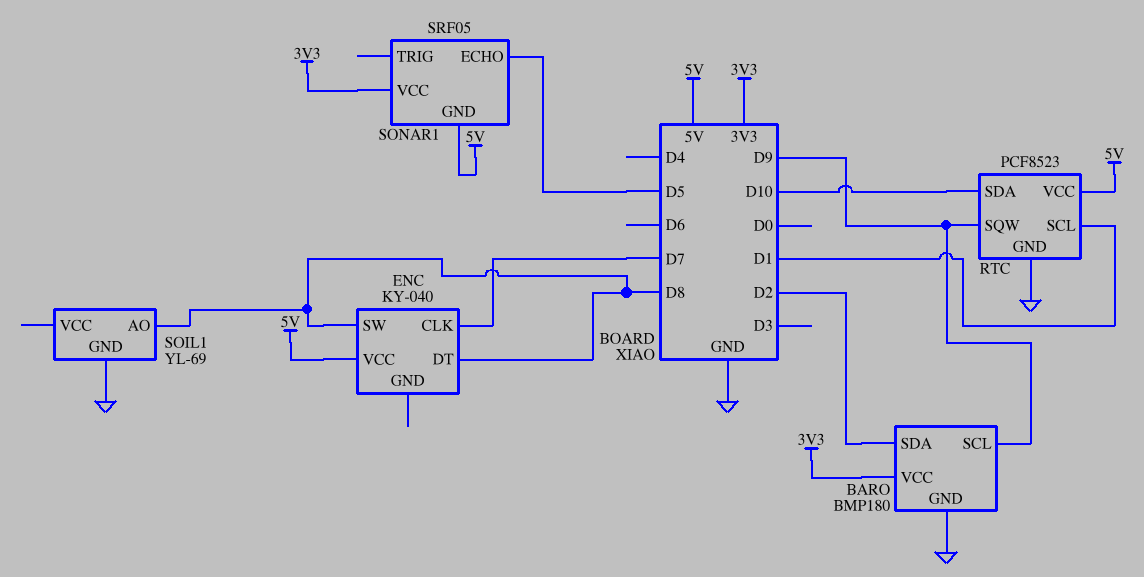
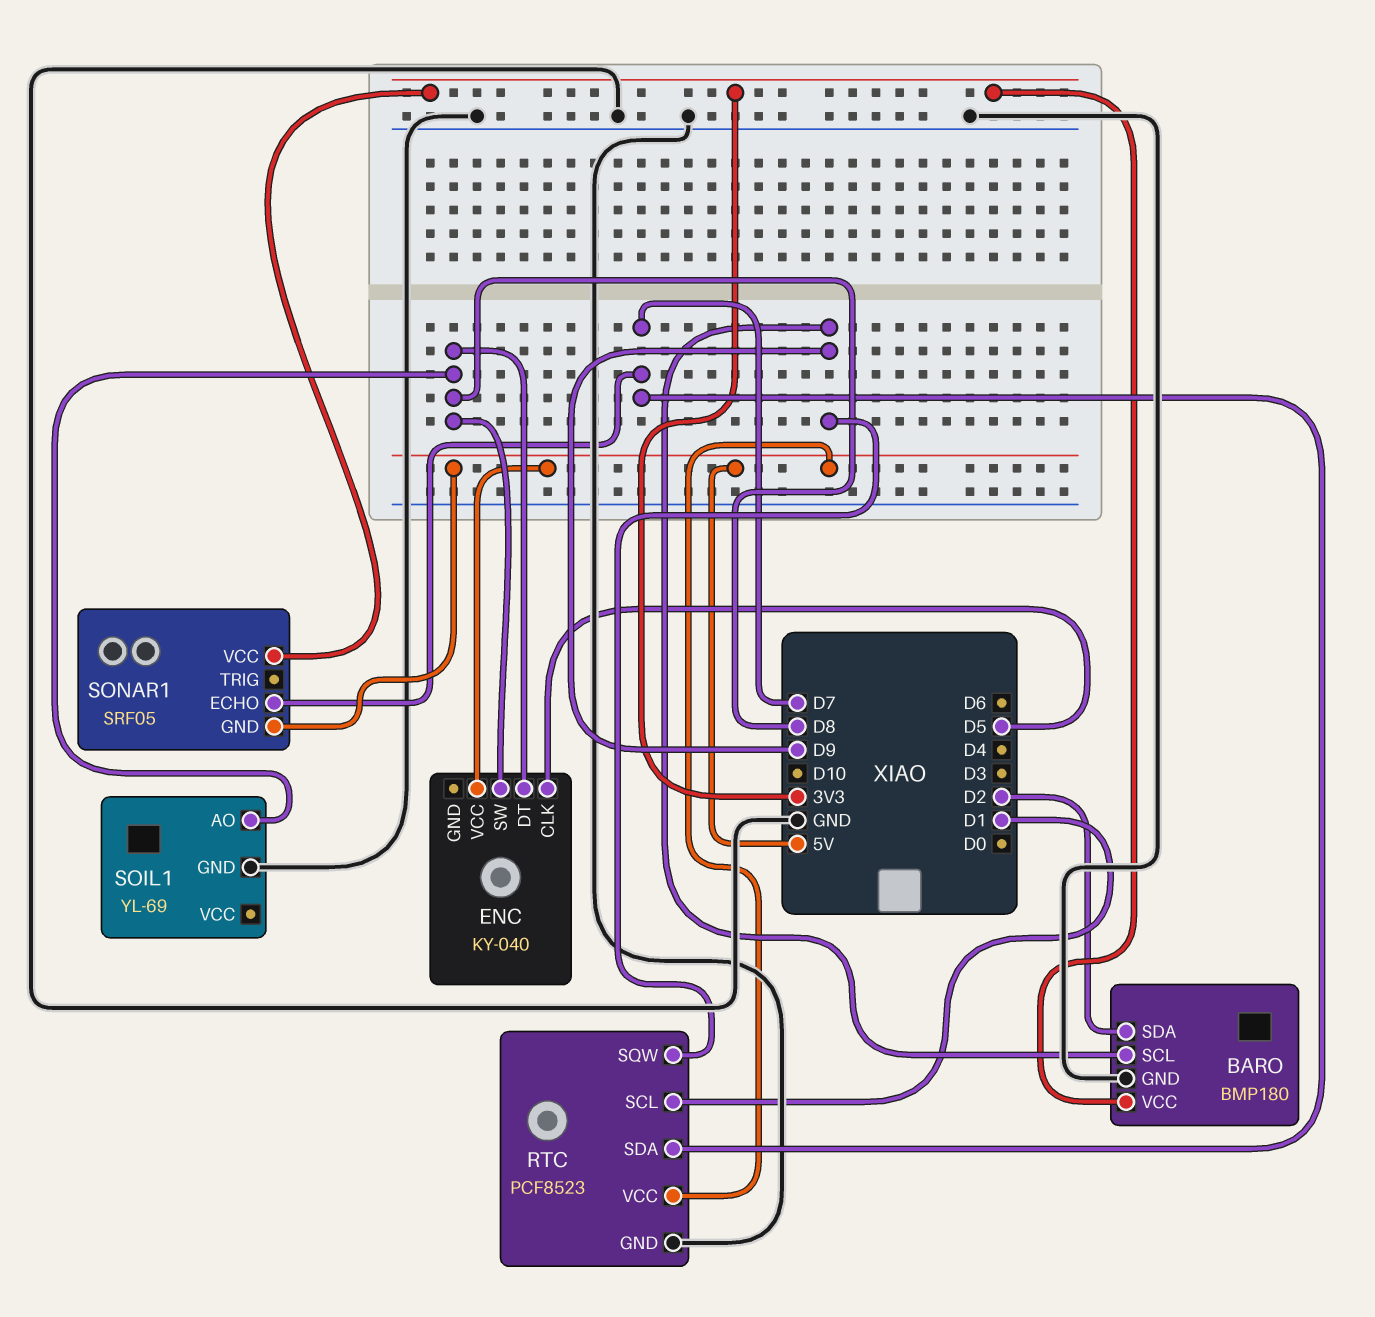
ENC pin CLK: D7 -> D5
RTC pin SDA: D10 -> D7
SONAR1 pin ECHO: D5 -> D7

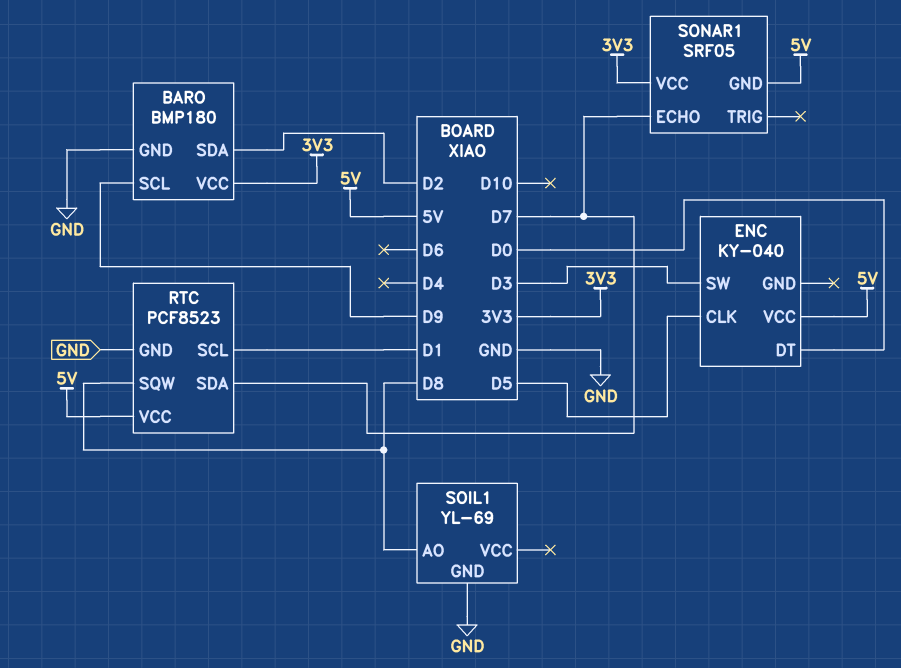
ENC pin DT: D8 -> D0
ENC pin SW: D8 -> D3
RTC pin SQW: D9 -> D8

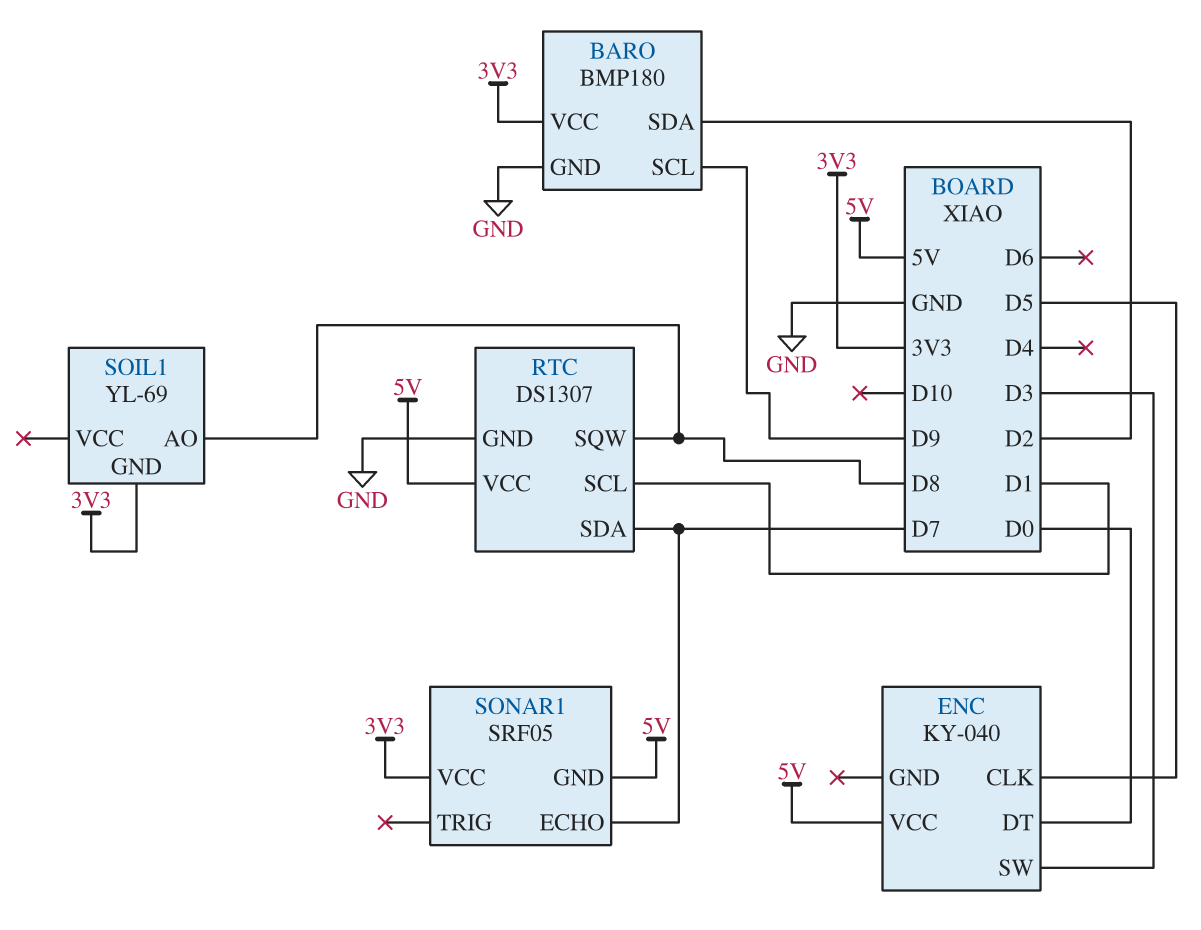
RTC: PCF8523 -> DS1307
SOIL1 pin GND: GND -> 3V3

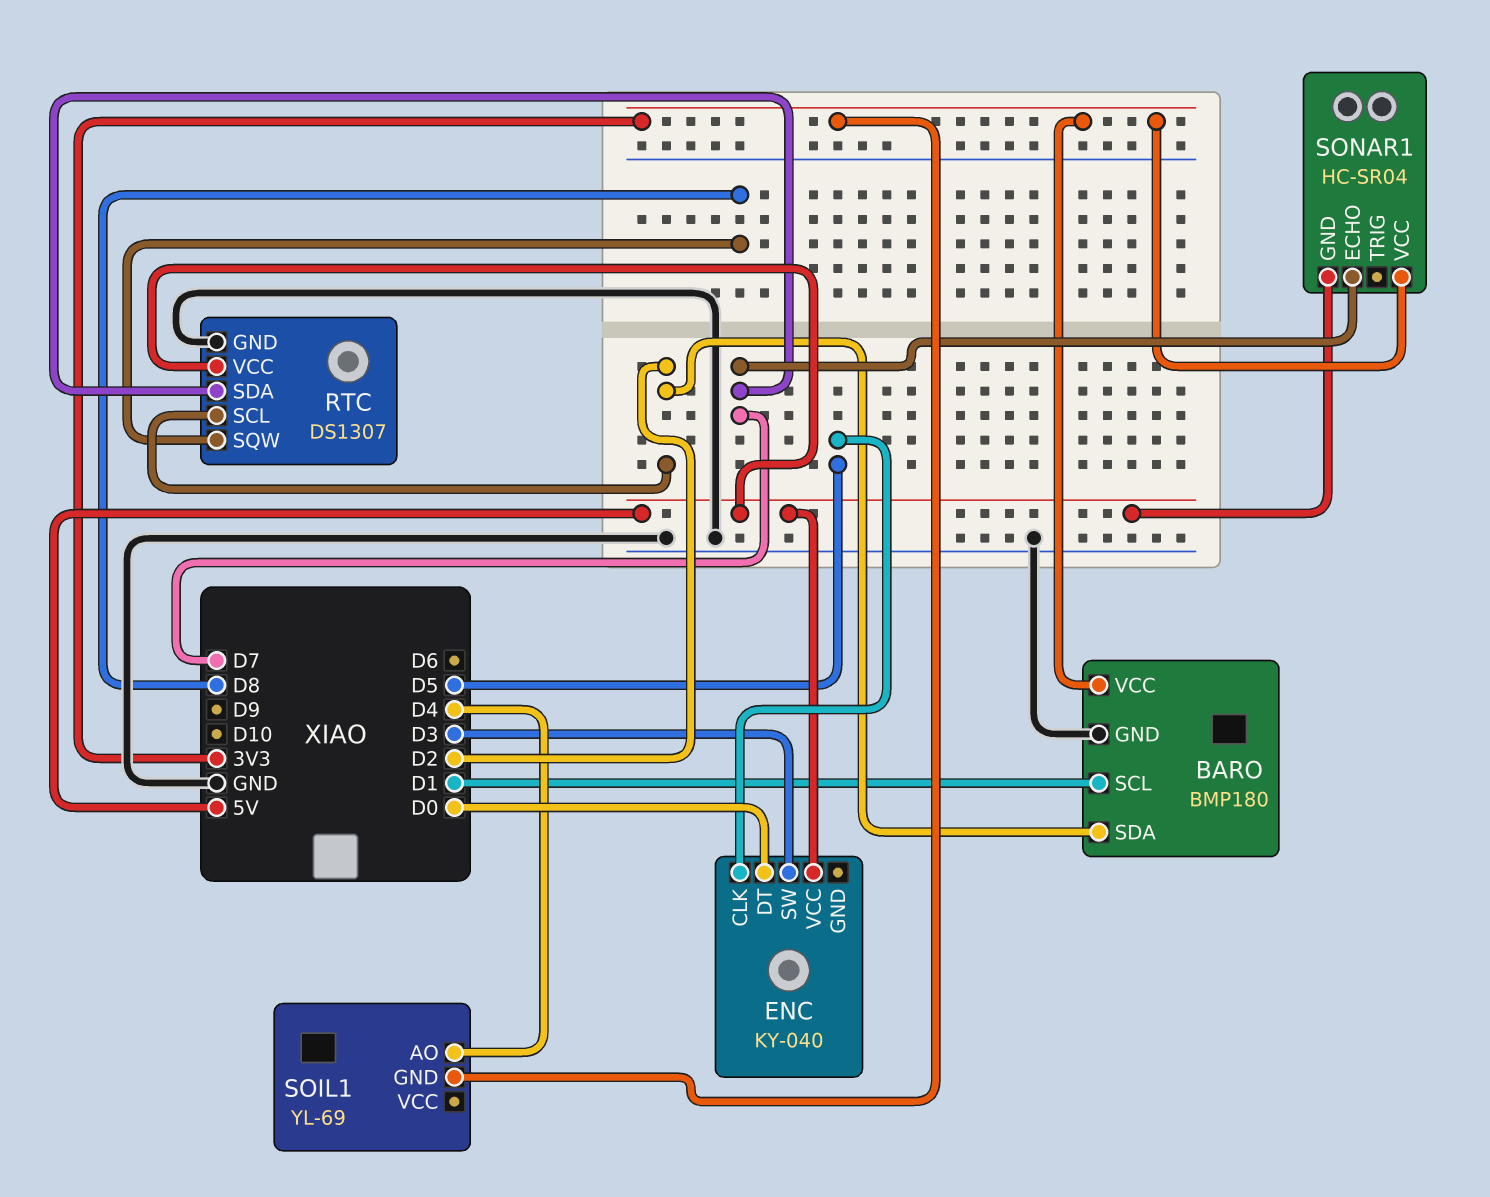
BARO pin SCL: D9 -> D1
RTC pin SCL: D1 -> D2
SOIL1 pin AO: D8 -> D4
SONAR1: SRF05 -> HC-SR04

